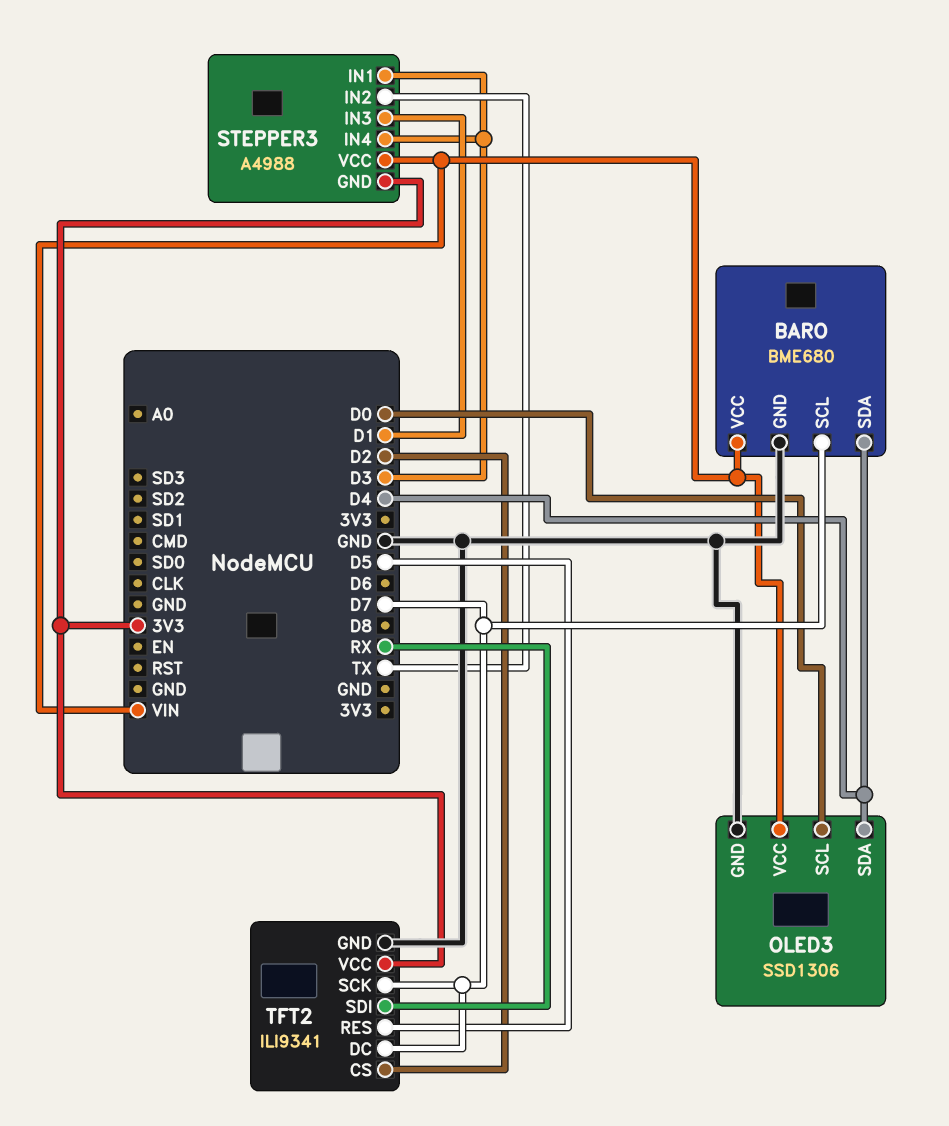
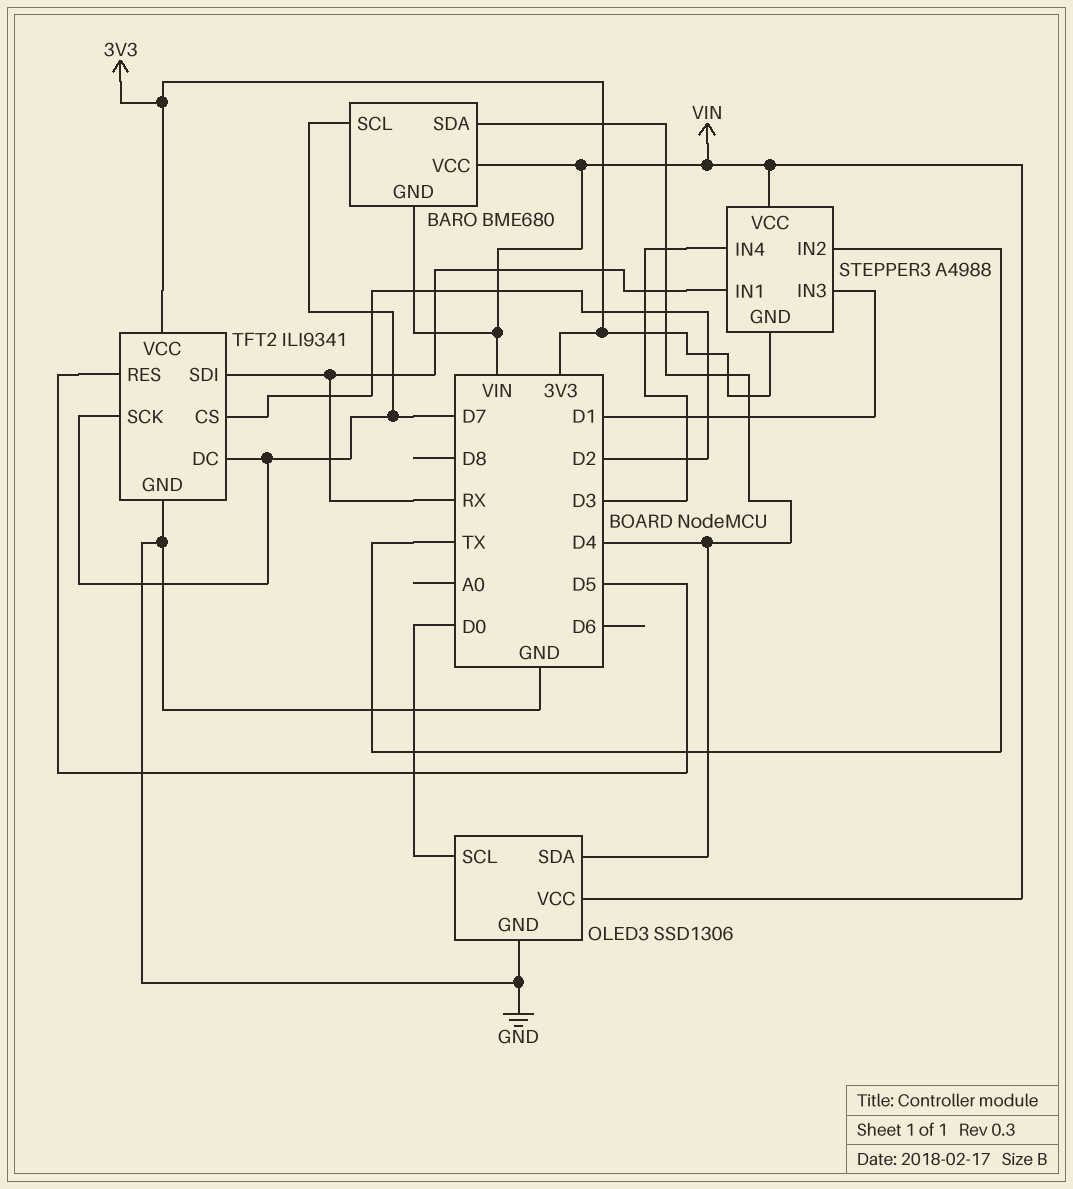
BARO pin GND: GND -> VIN
STEPPER3 pin IN1: D3 -> RX

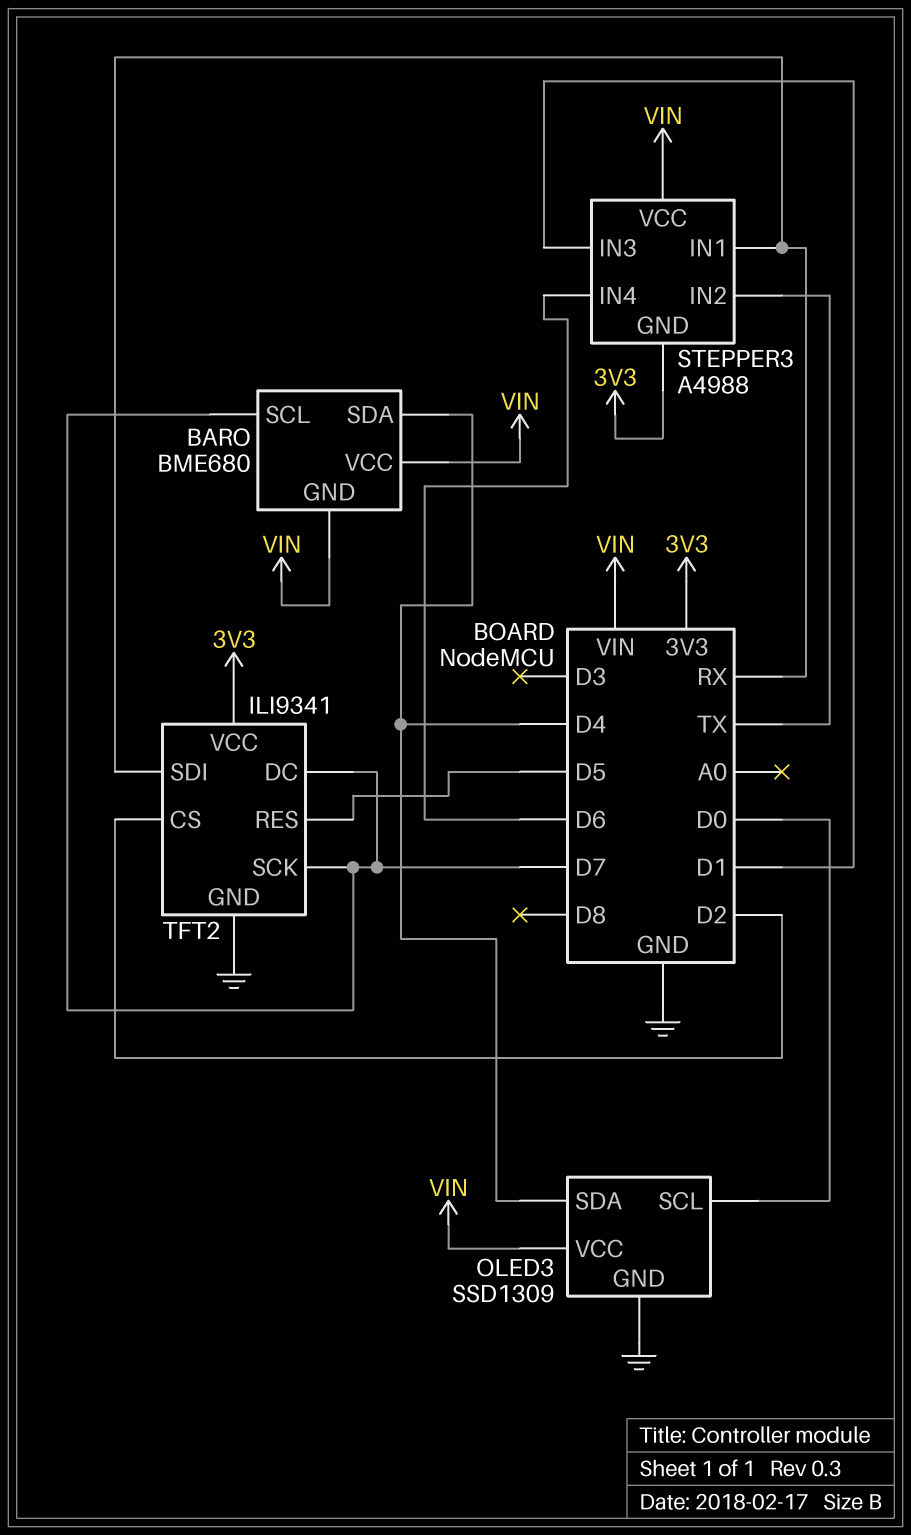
OLED3: SSD1306 -> SSD1309
STEPPER3 pin IN4: D3 -> D6

